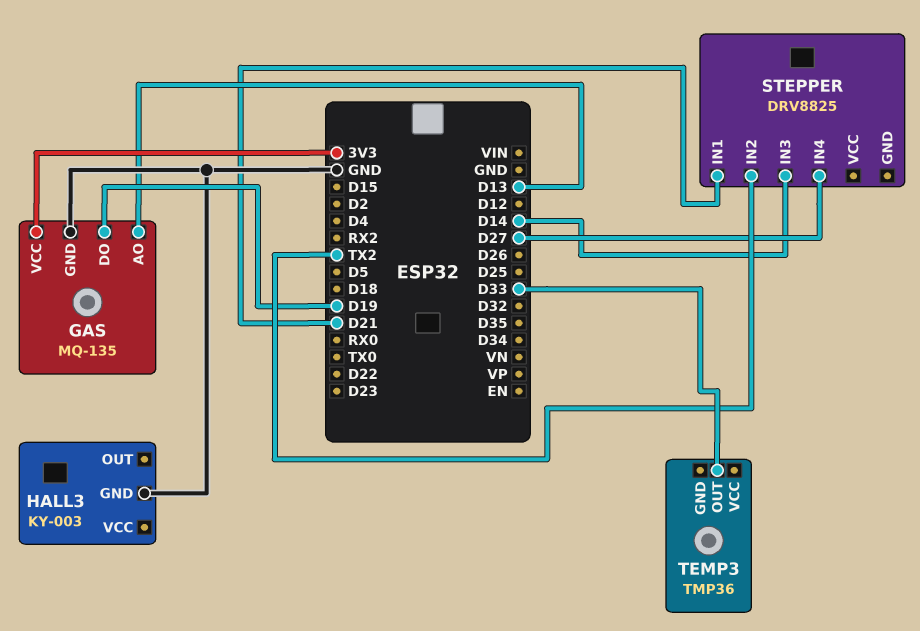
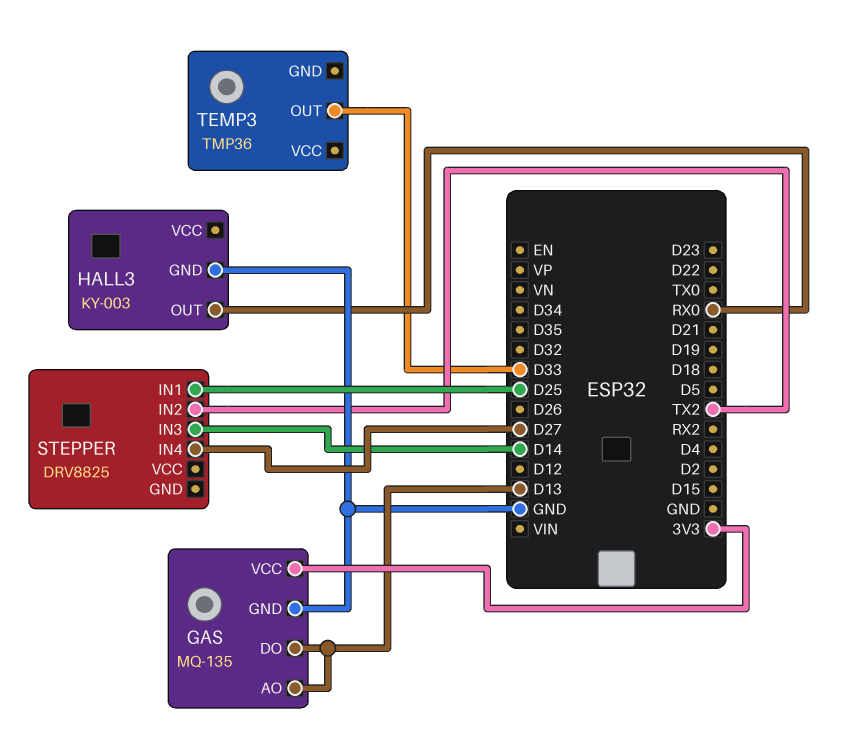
GAS pin DO: D19 -> D13
HALL3 pin OUT: none -> RX0
STEPPER pin IN1: D21 -> D25

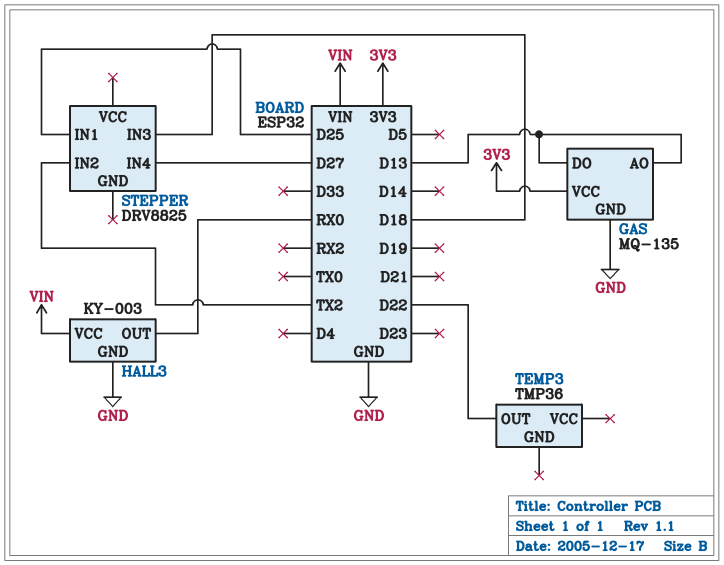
HALL3 pin VCC: none -> VIN
STEPPER pin IN3: D14 -> D18
TEMP3 pin OUT: D33 -> D22

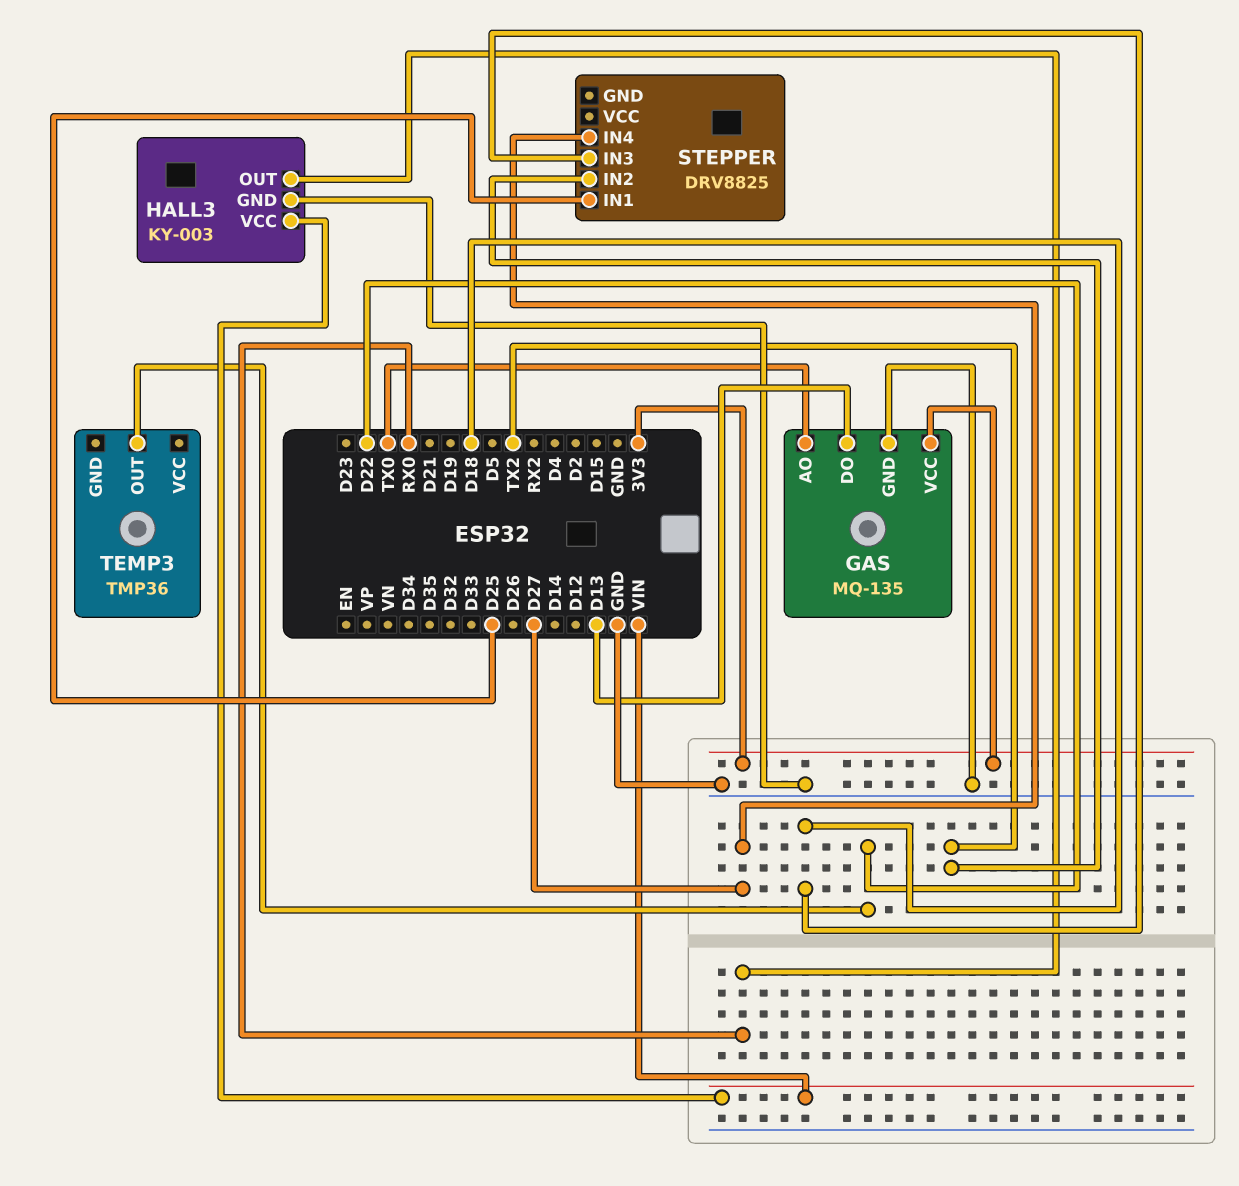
GAS pin AO: D13 -> TX0

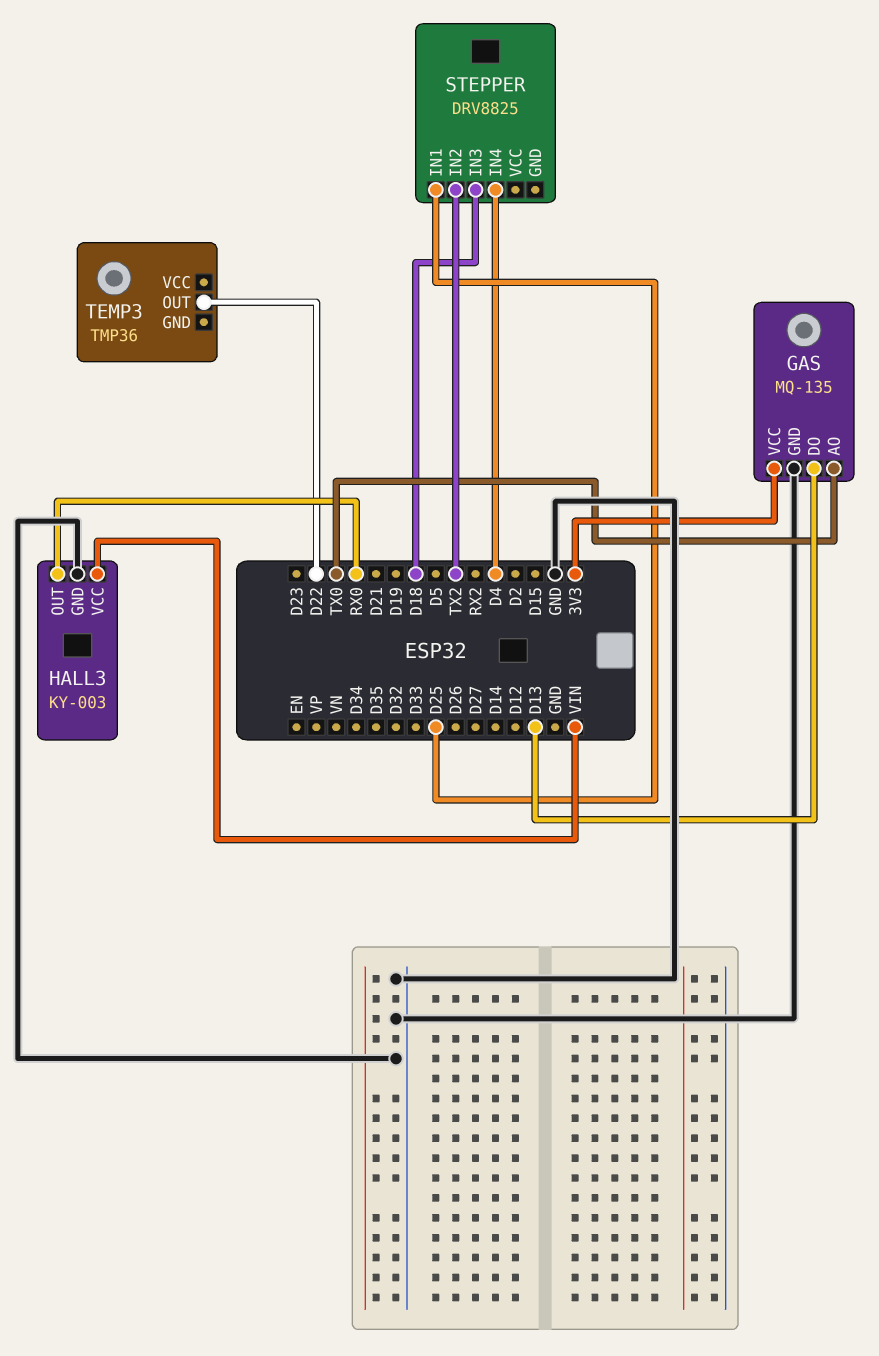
STEPPER pin IN4: D27 -> D4

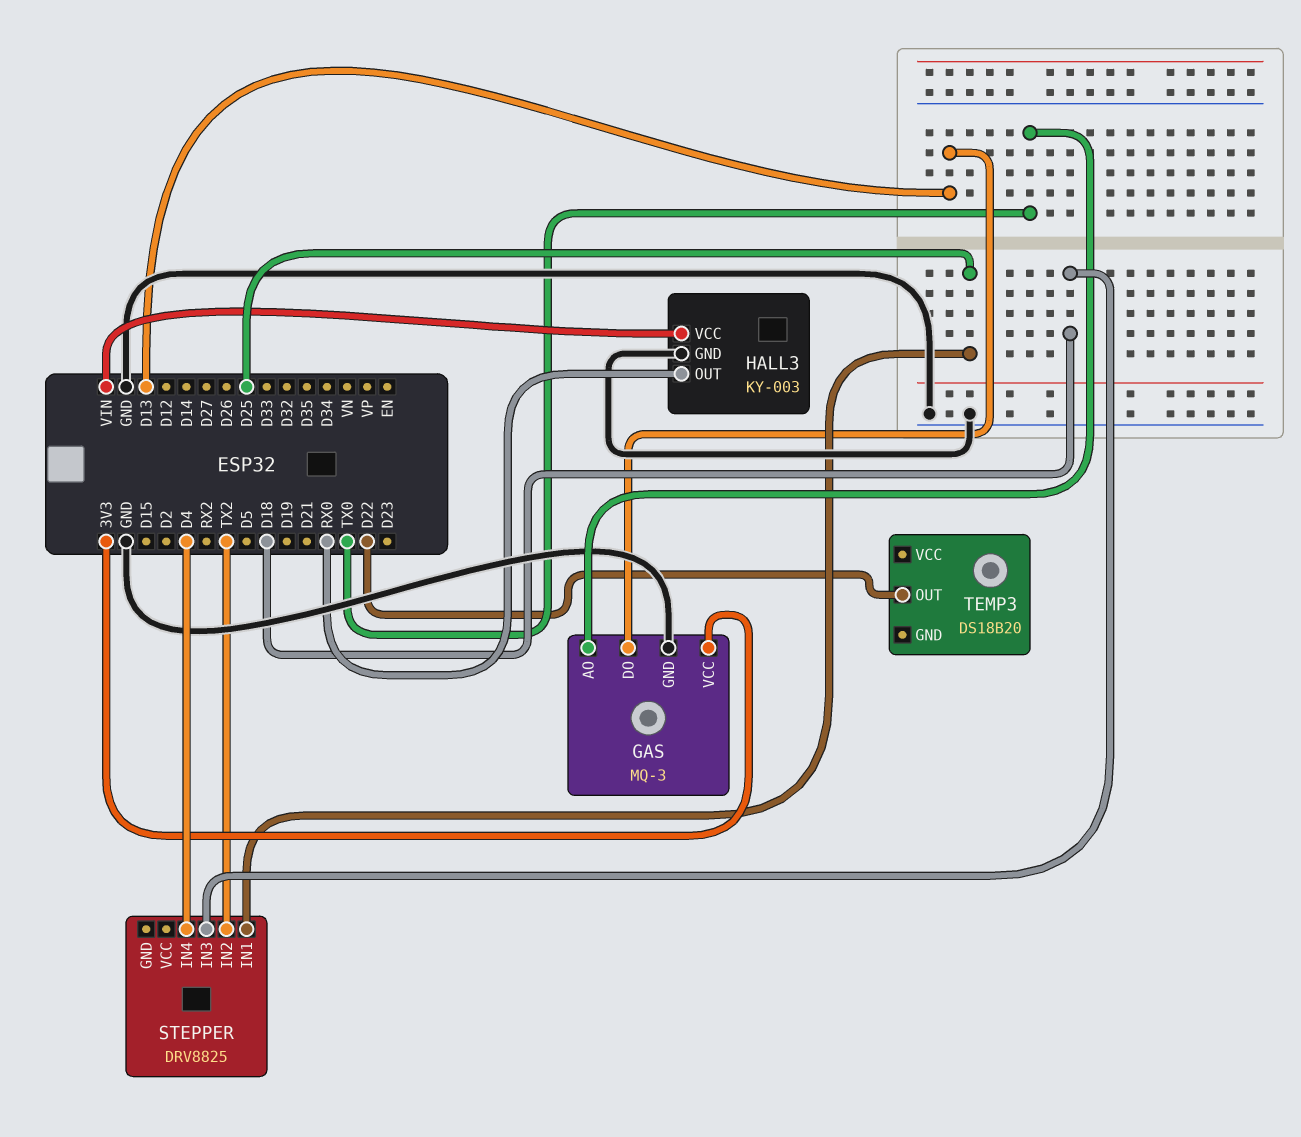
GAS: MQ-135 -> MQ-3
TEMP3: TMP36 -> DS18B20

